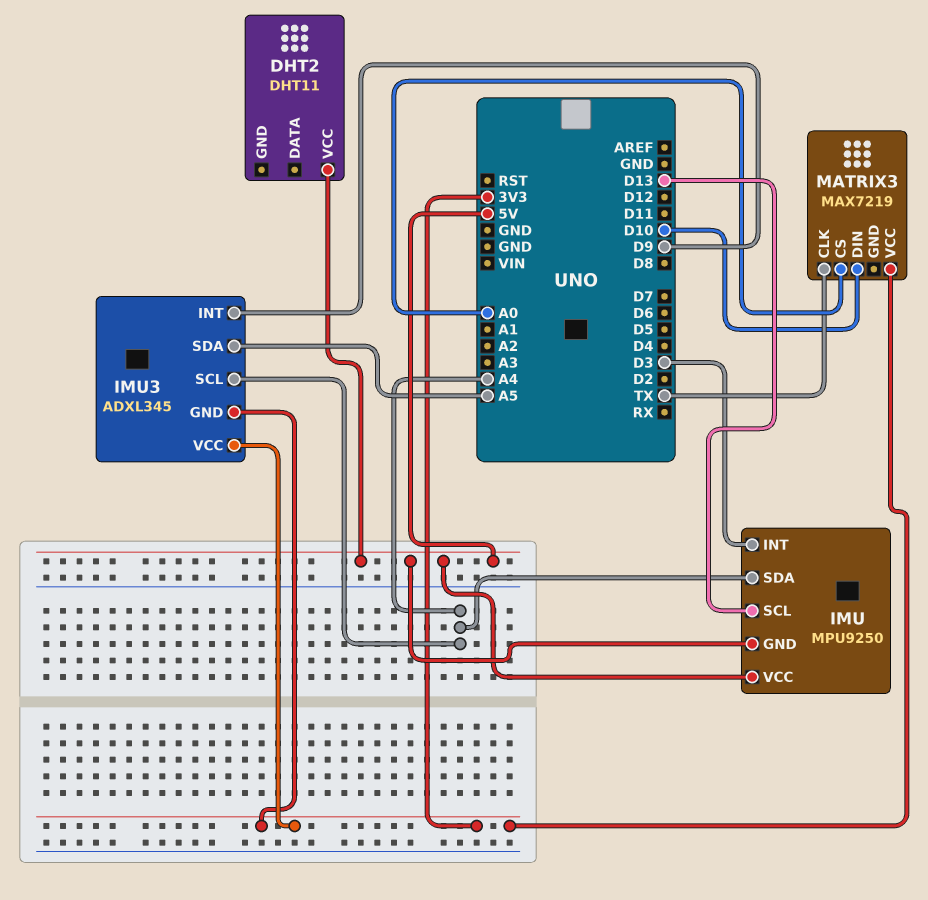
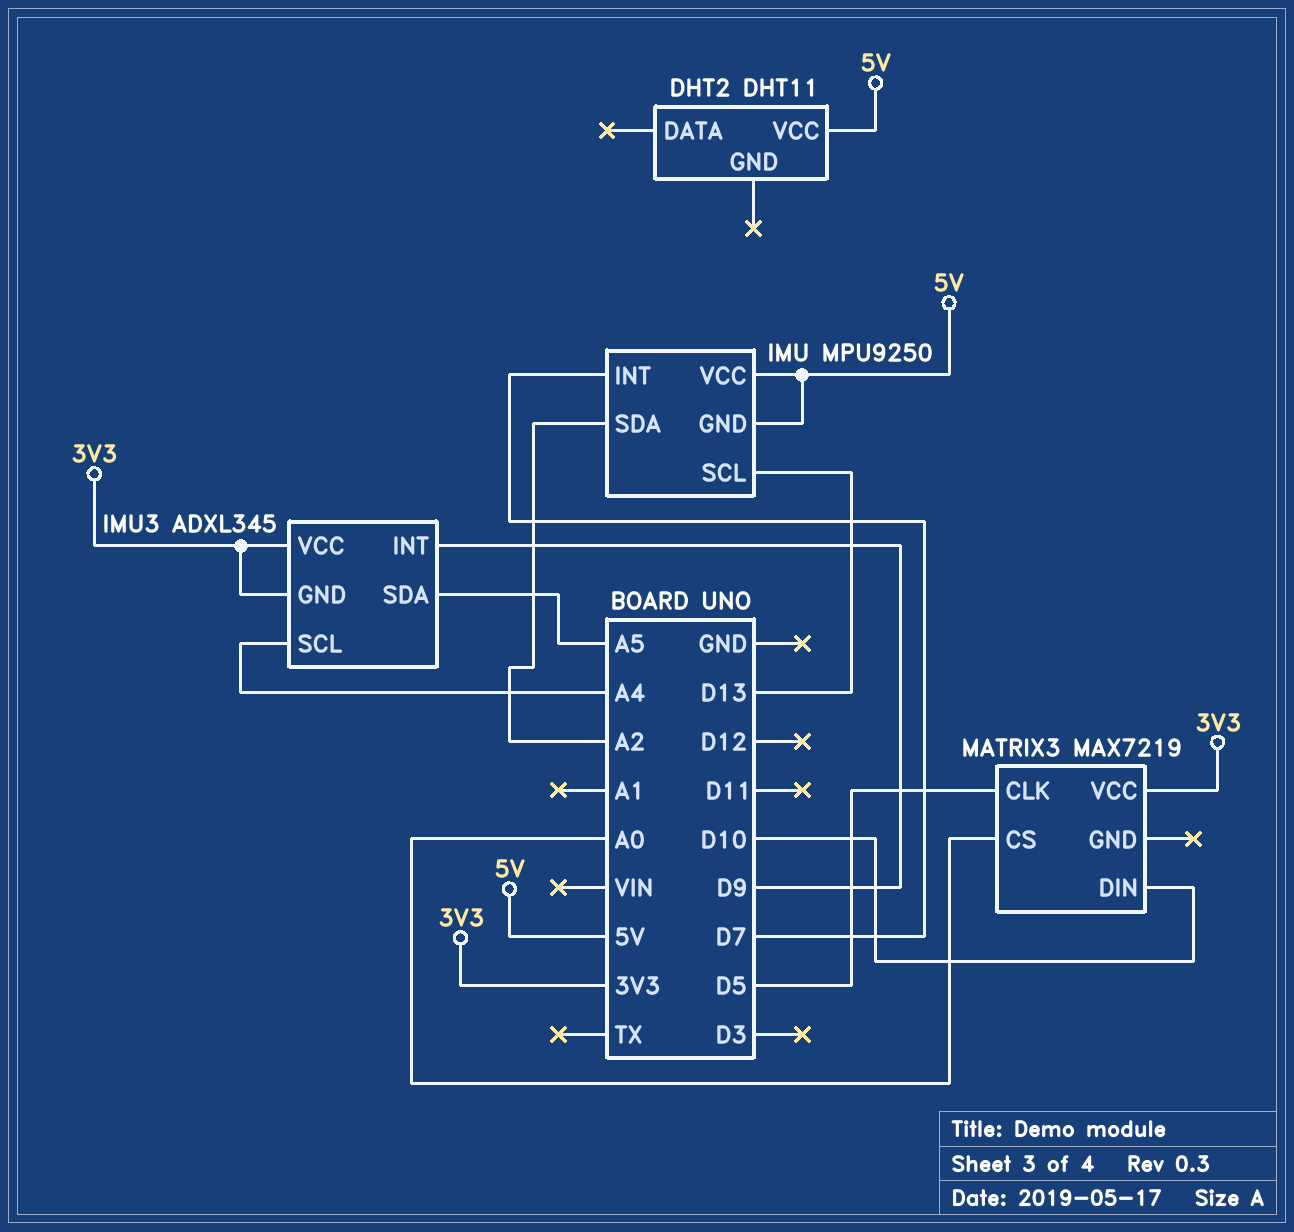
IMU pin INT: D3 -> D7
IMU pin SDA: A4 -> A2
MATRIX3 pin CLK: TX -> D5

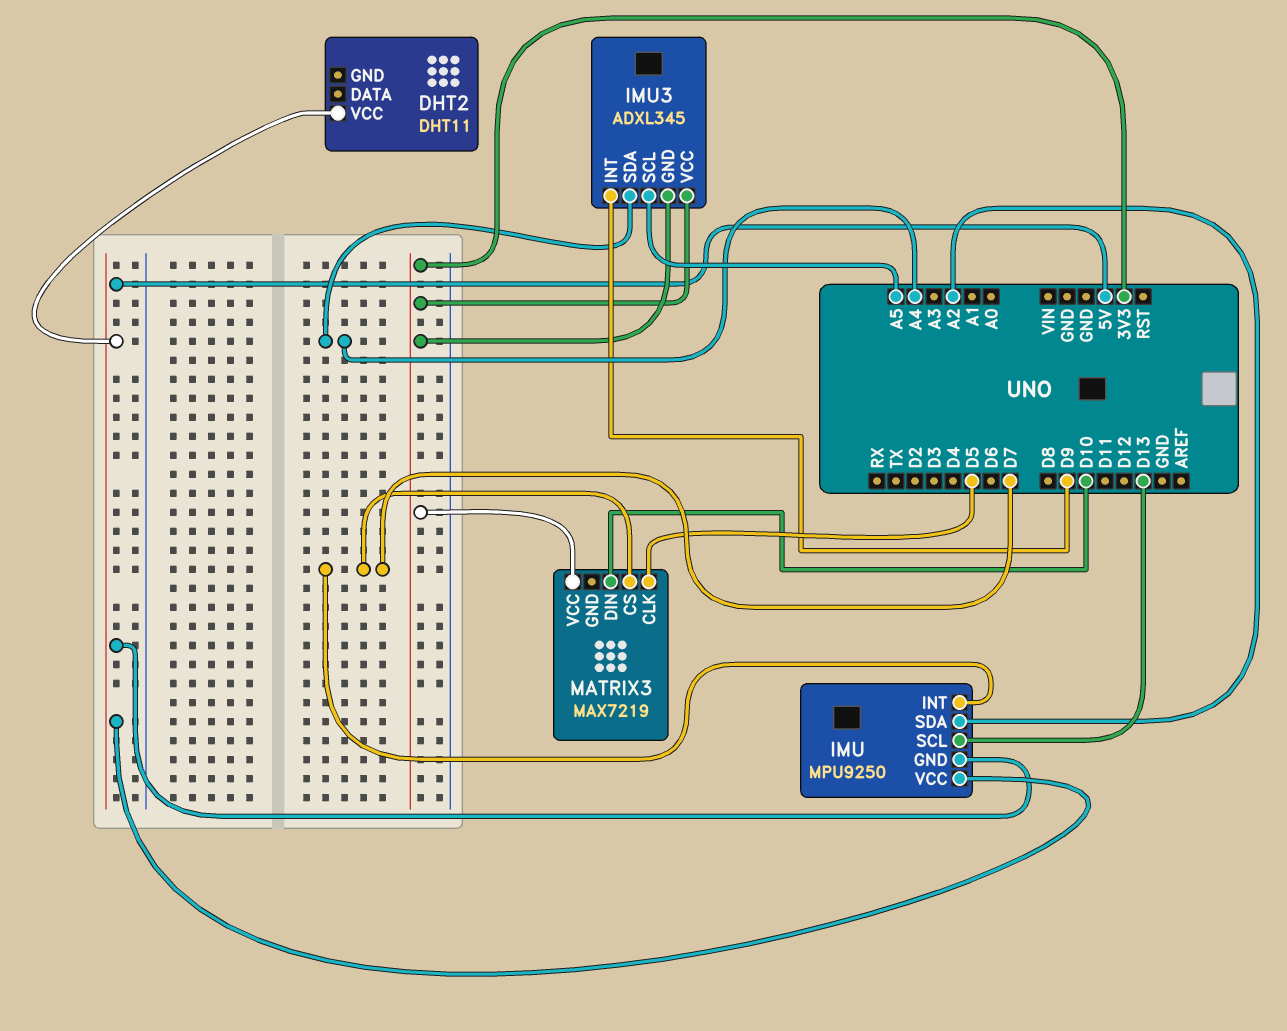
IMU3 pin SCL: A4 -> A5
IMU3 pin SDA: A5 -> A4
MATRIX3 pin CS: A0 -> D7

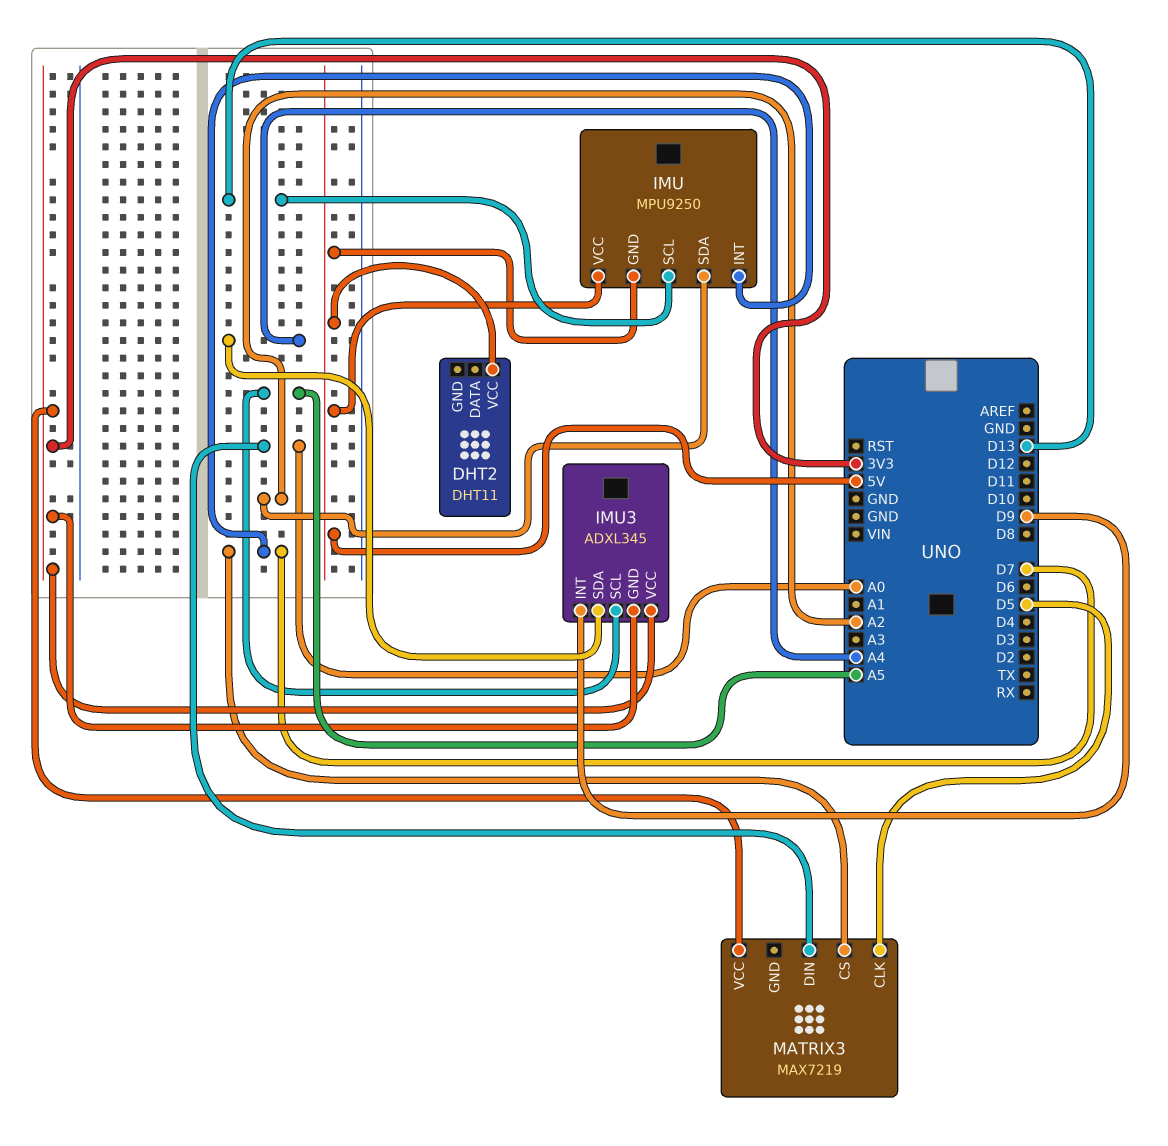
MATRIX3 pin DIN: D10 -> A0

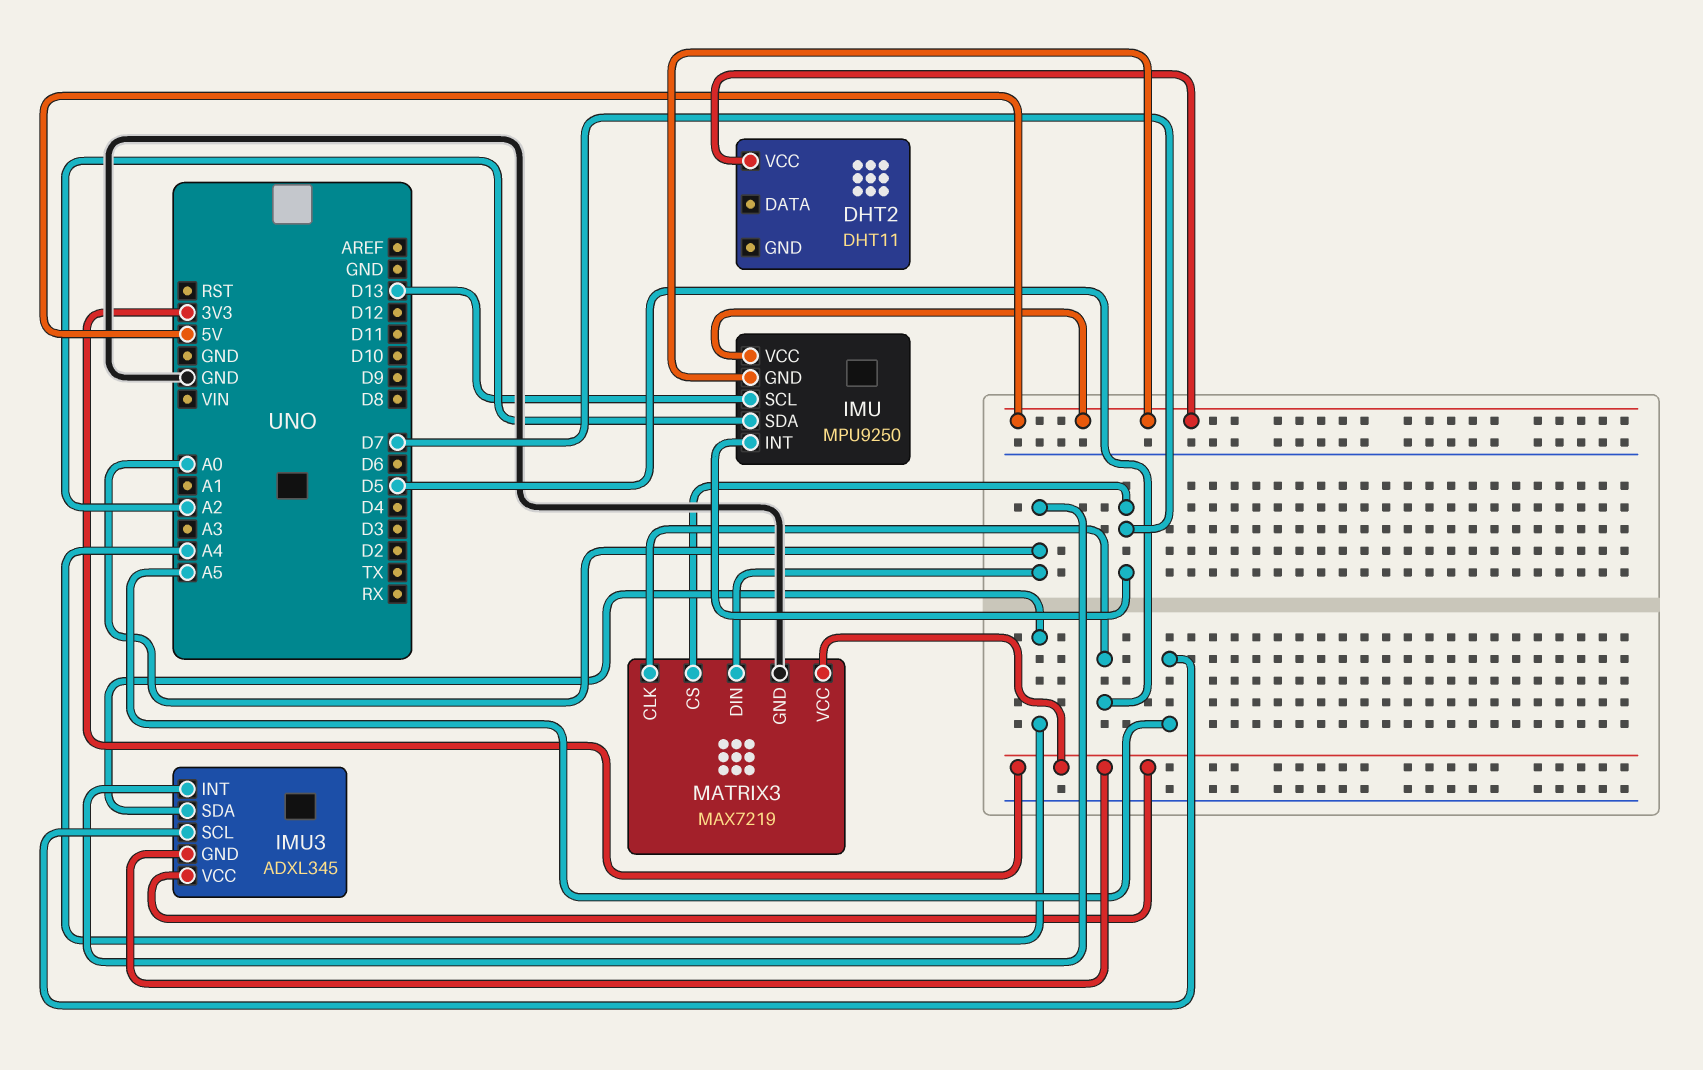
IMU3 pin INT: D9 -> A0
MATRIX3 pin GND: none -> GND

